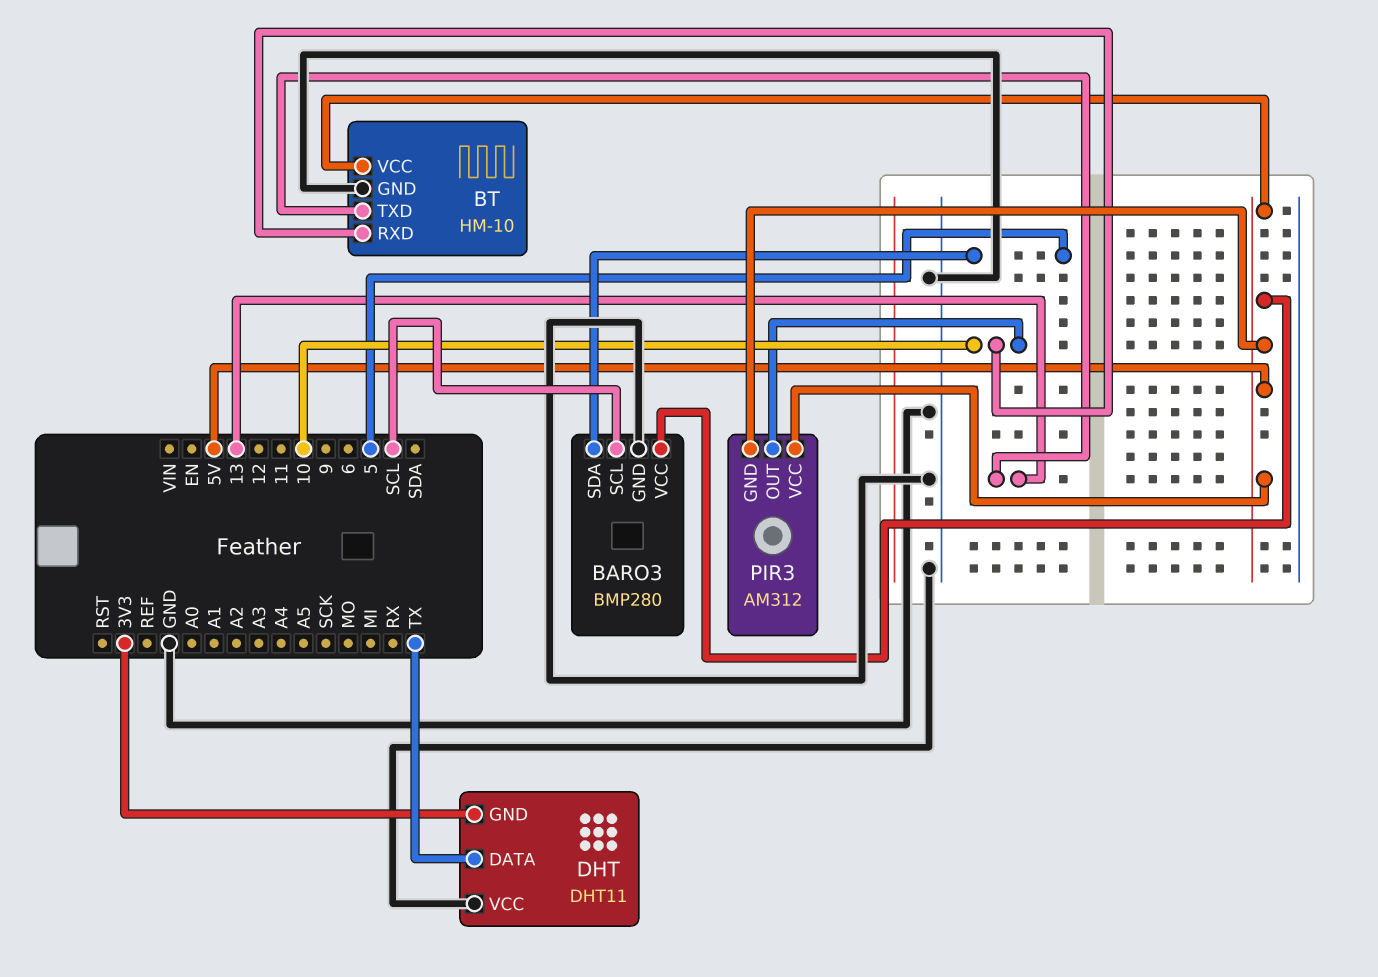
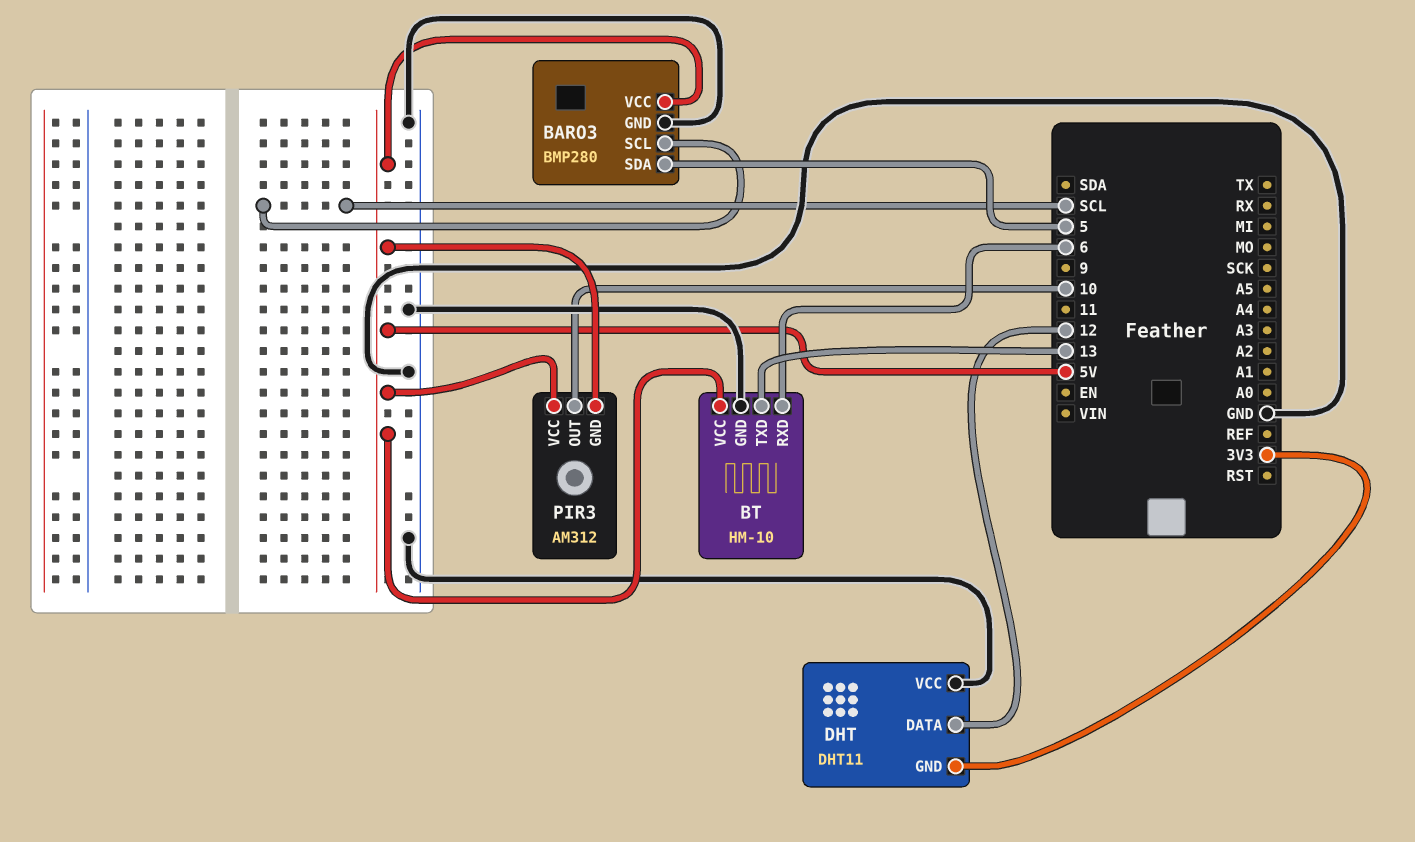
BT pin RXD: 10 -> 6
DHT pin DATA: TX -> 12

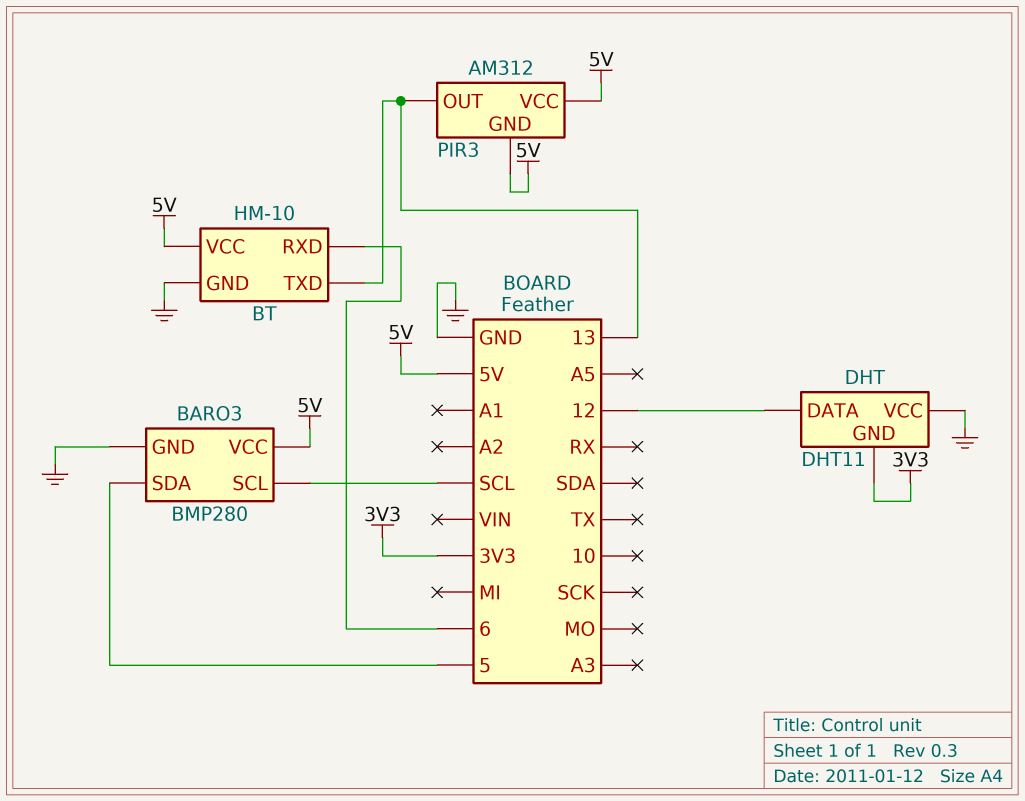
PIR3 pin OUT: 10 -> 13

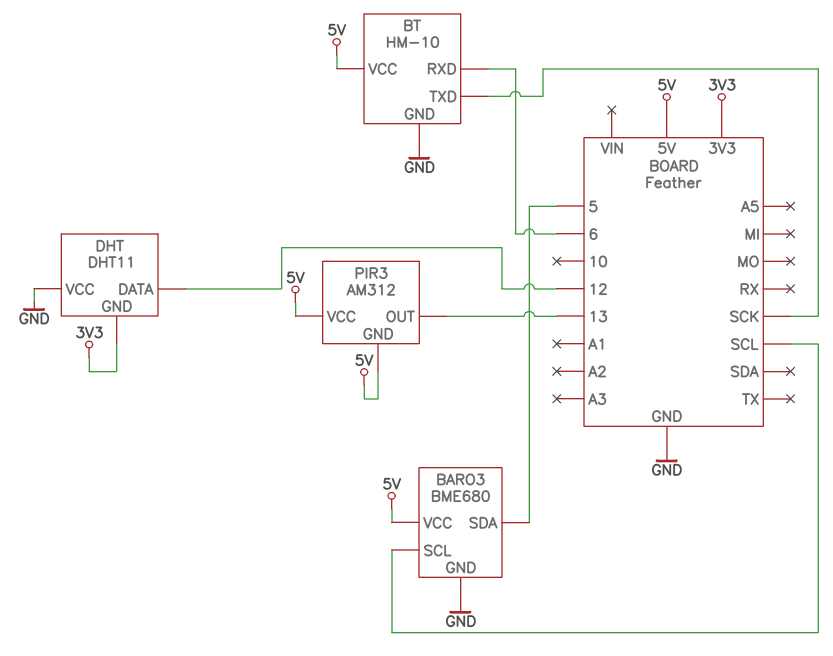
BARO3: BMP280 -> BME680
BT pin TXD: 13 -> SCK

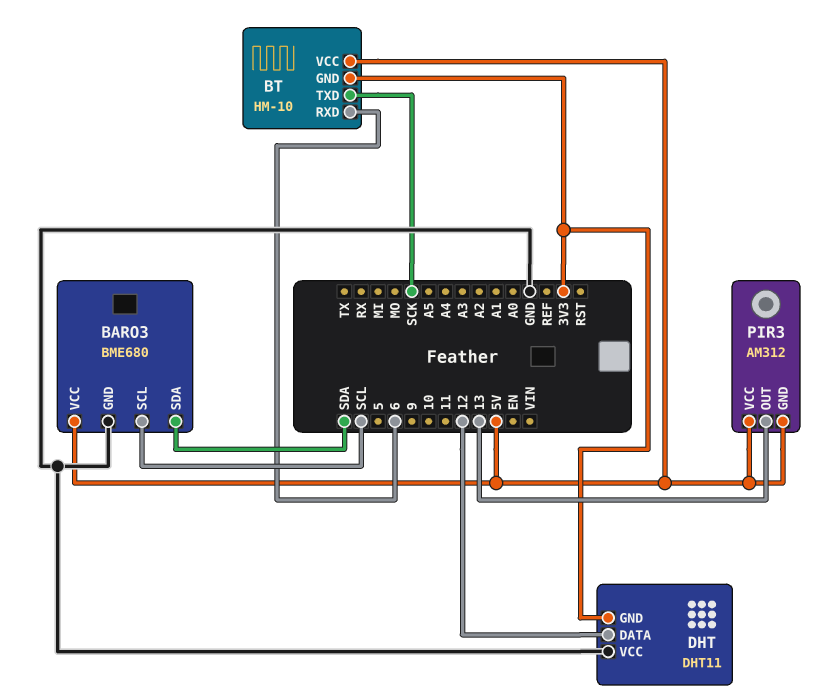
BARO3 pin SDA: 5 -> SDA
BT pin GND: GND -> 3V3

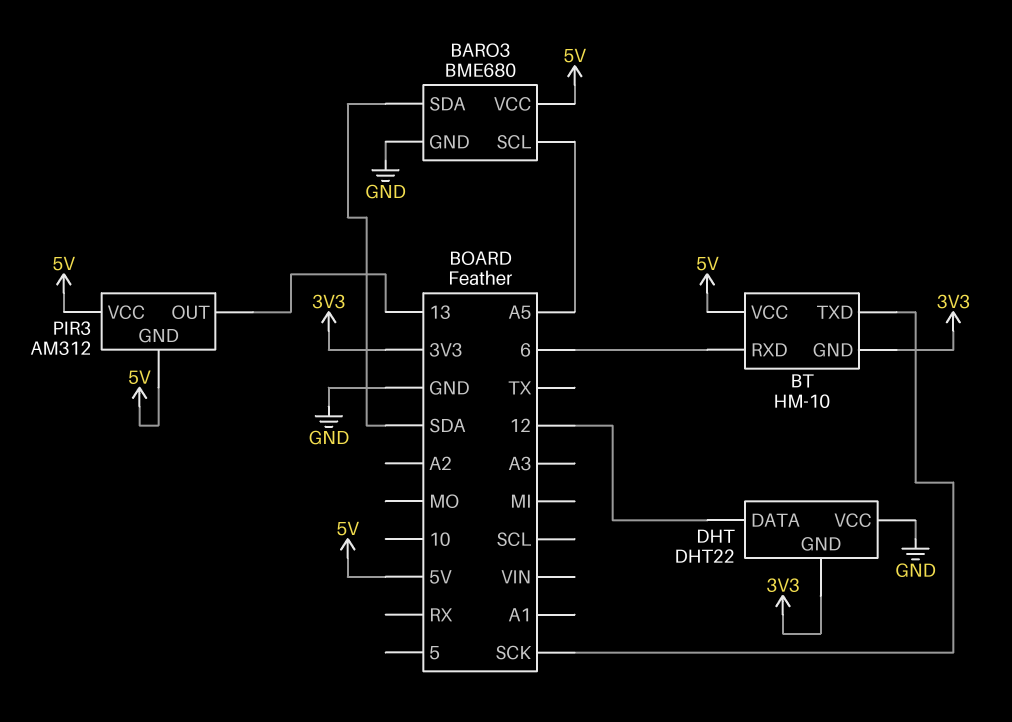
BARO3 pin SCL: SCL -> A5
DHT: DHT11 -> DHT22

